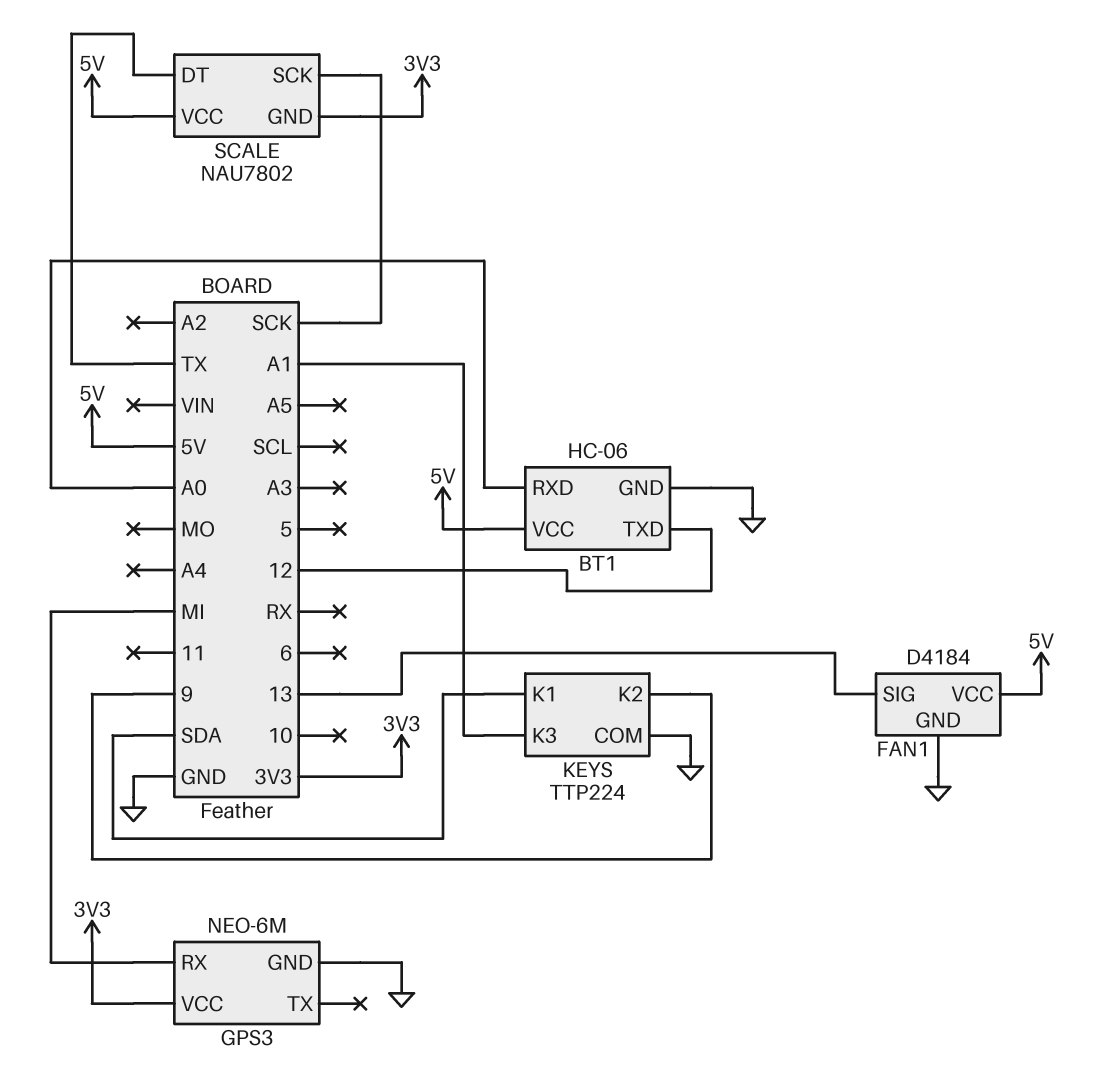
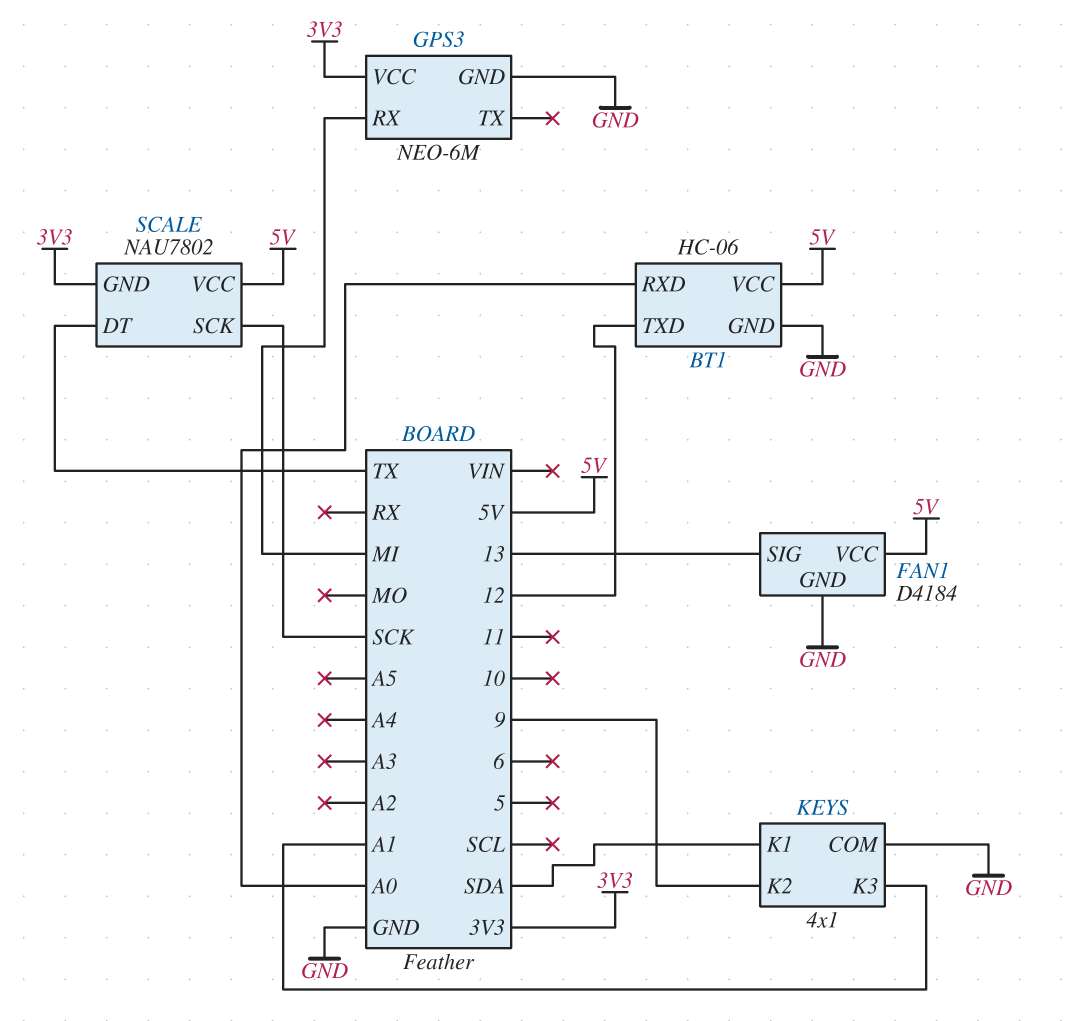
KEYS: TTP224 -> 4x1

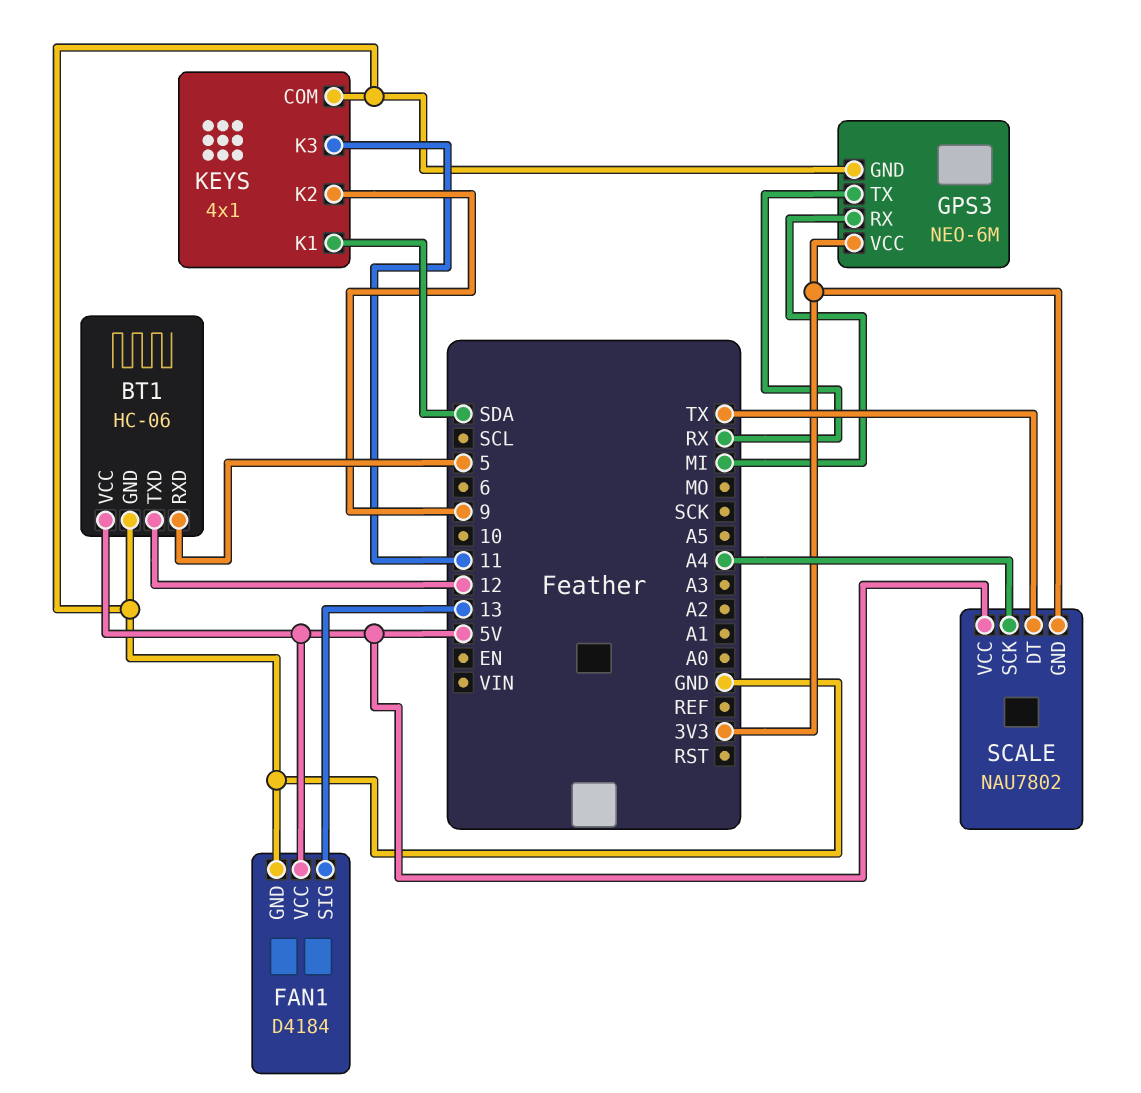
BT1 pin RXD: A0 -> 5
GPS3 pin TX: none -> RX
KEYS pin K3: A1 -> 11
SCALE pin SCK: SCK -> A4

